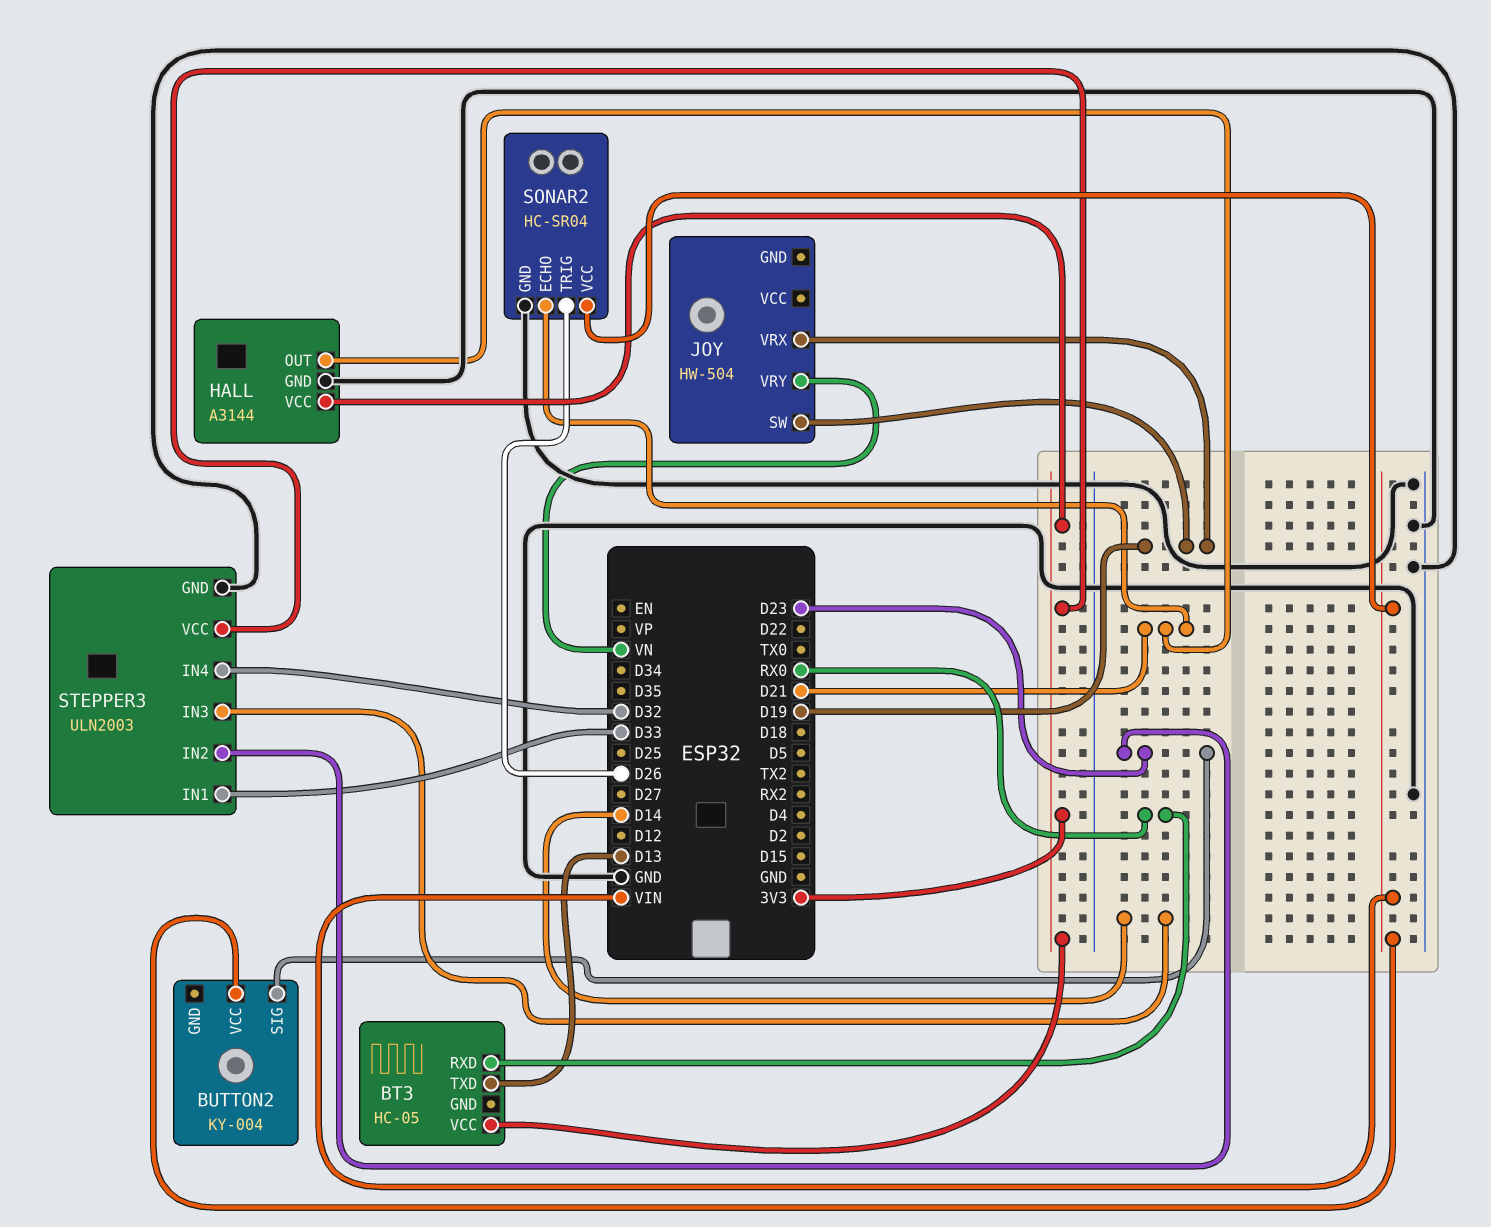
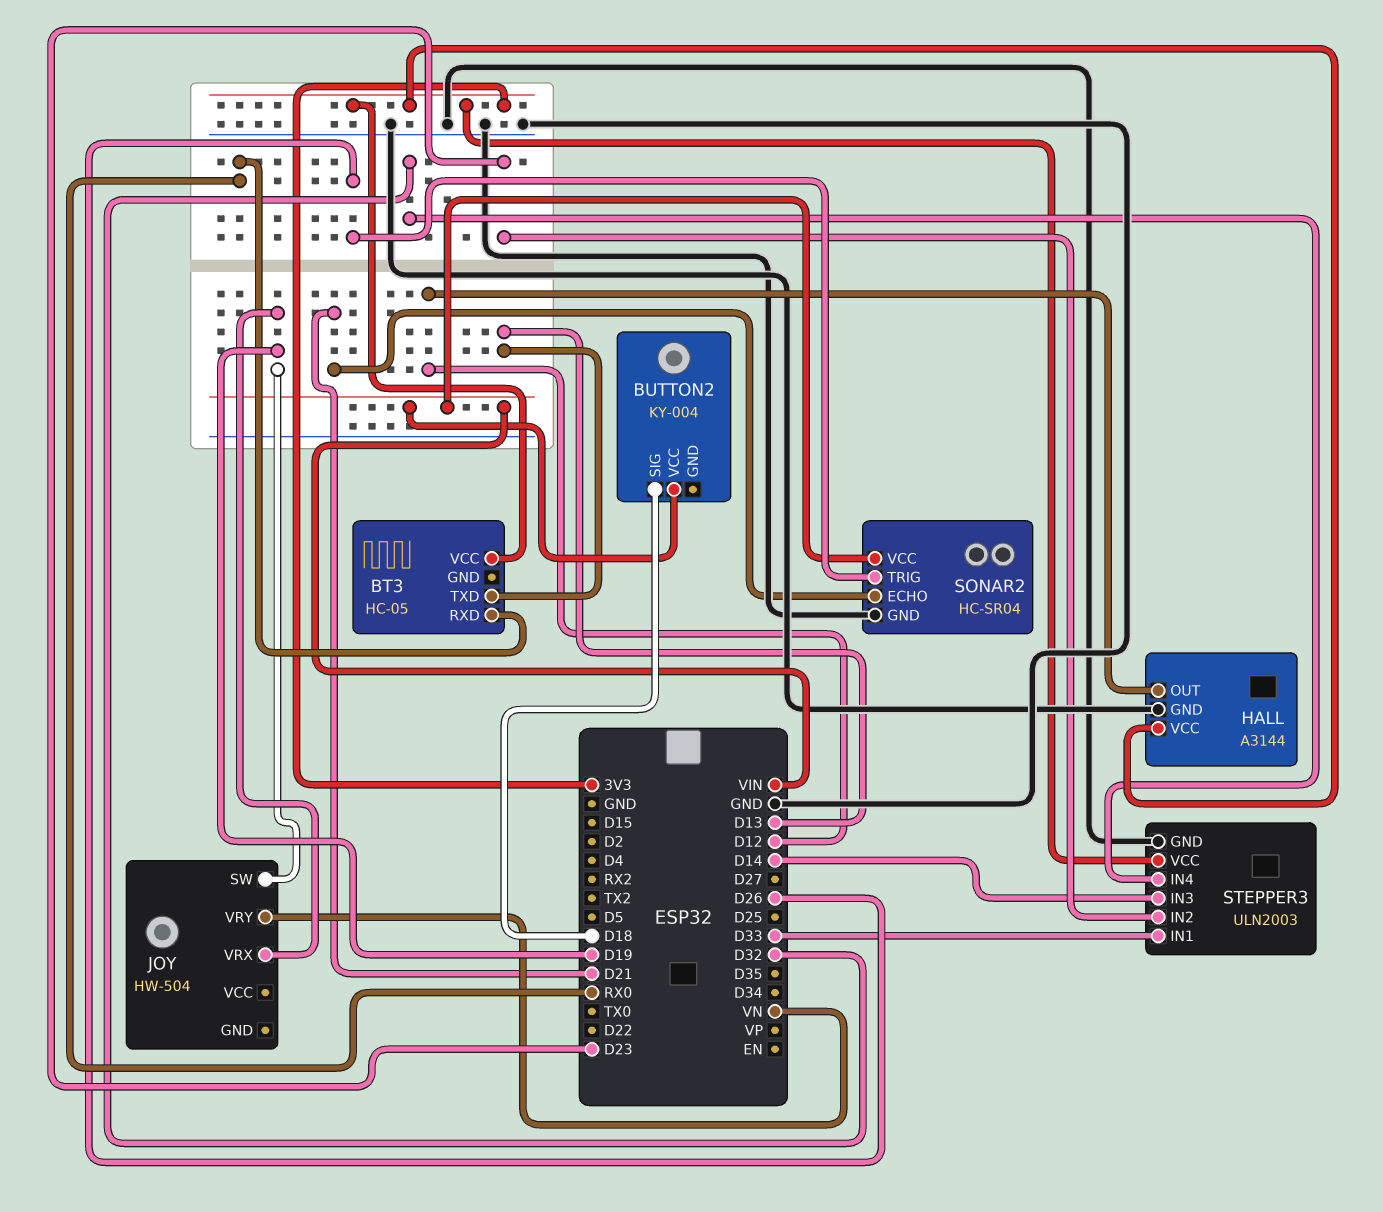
BUTTON2 pin SIG: D23 -> D18
HALL pin OUT: D21 -> D12

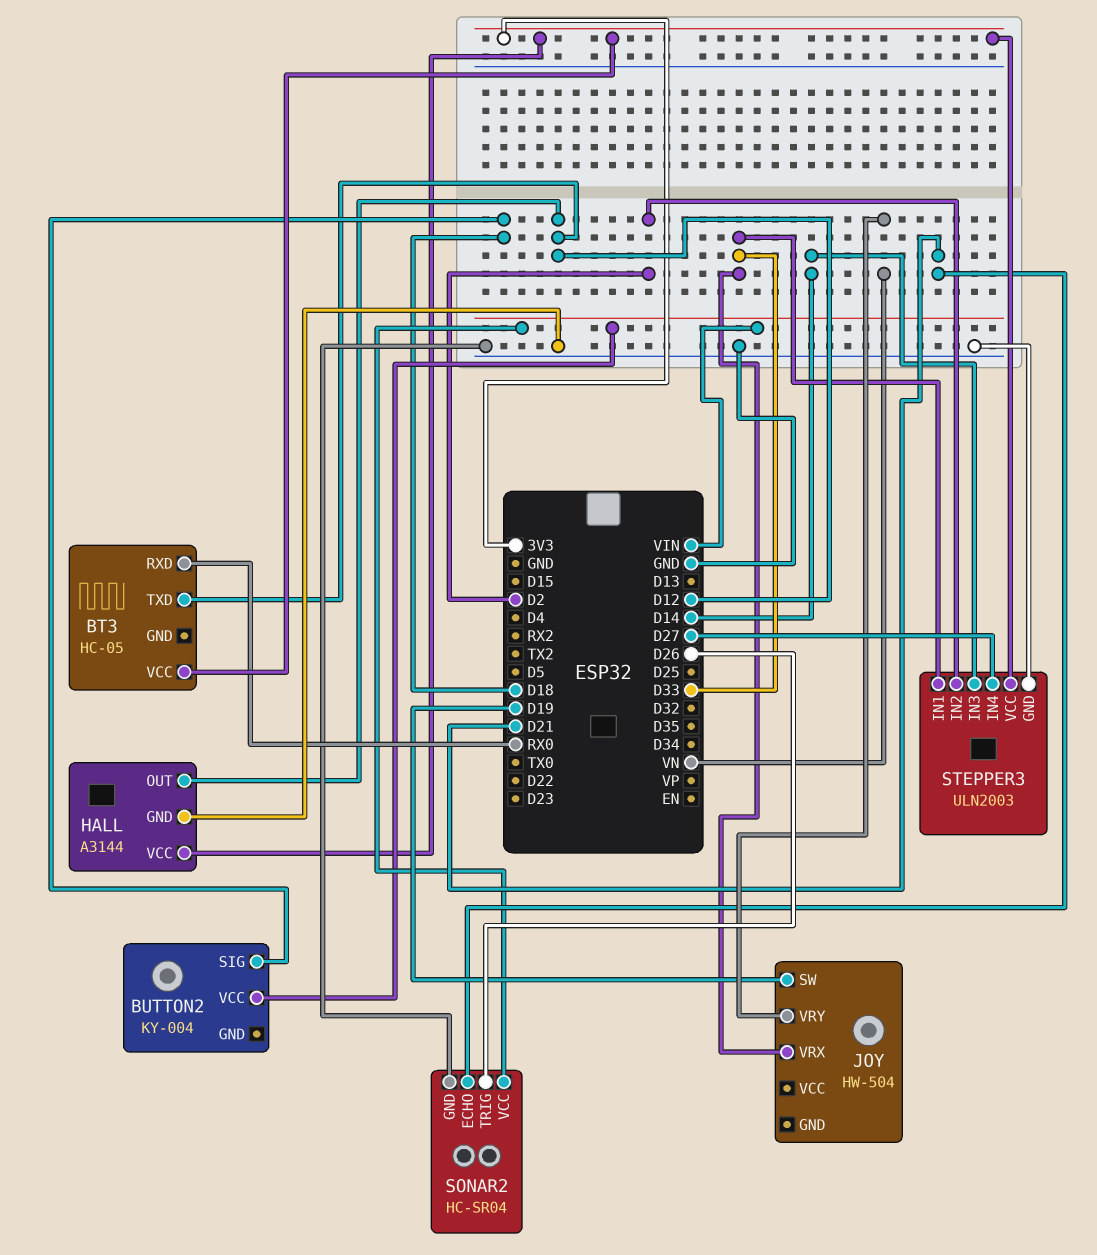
BT3 pin TXD: D13 -> D12
JOY pin VRX: D19 -> D33
STEPPER3 pin IN2: D23 -> D2
STEPPER3 pin IN4: D32 -> D27

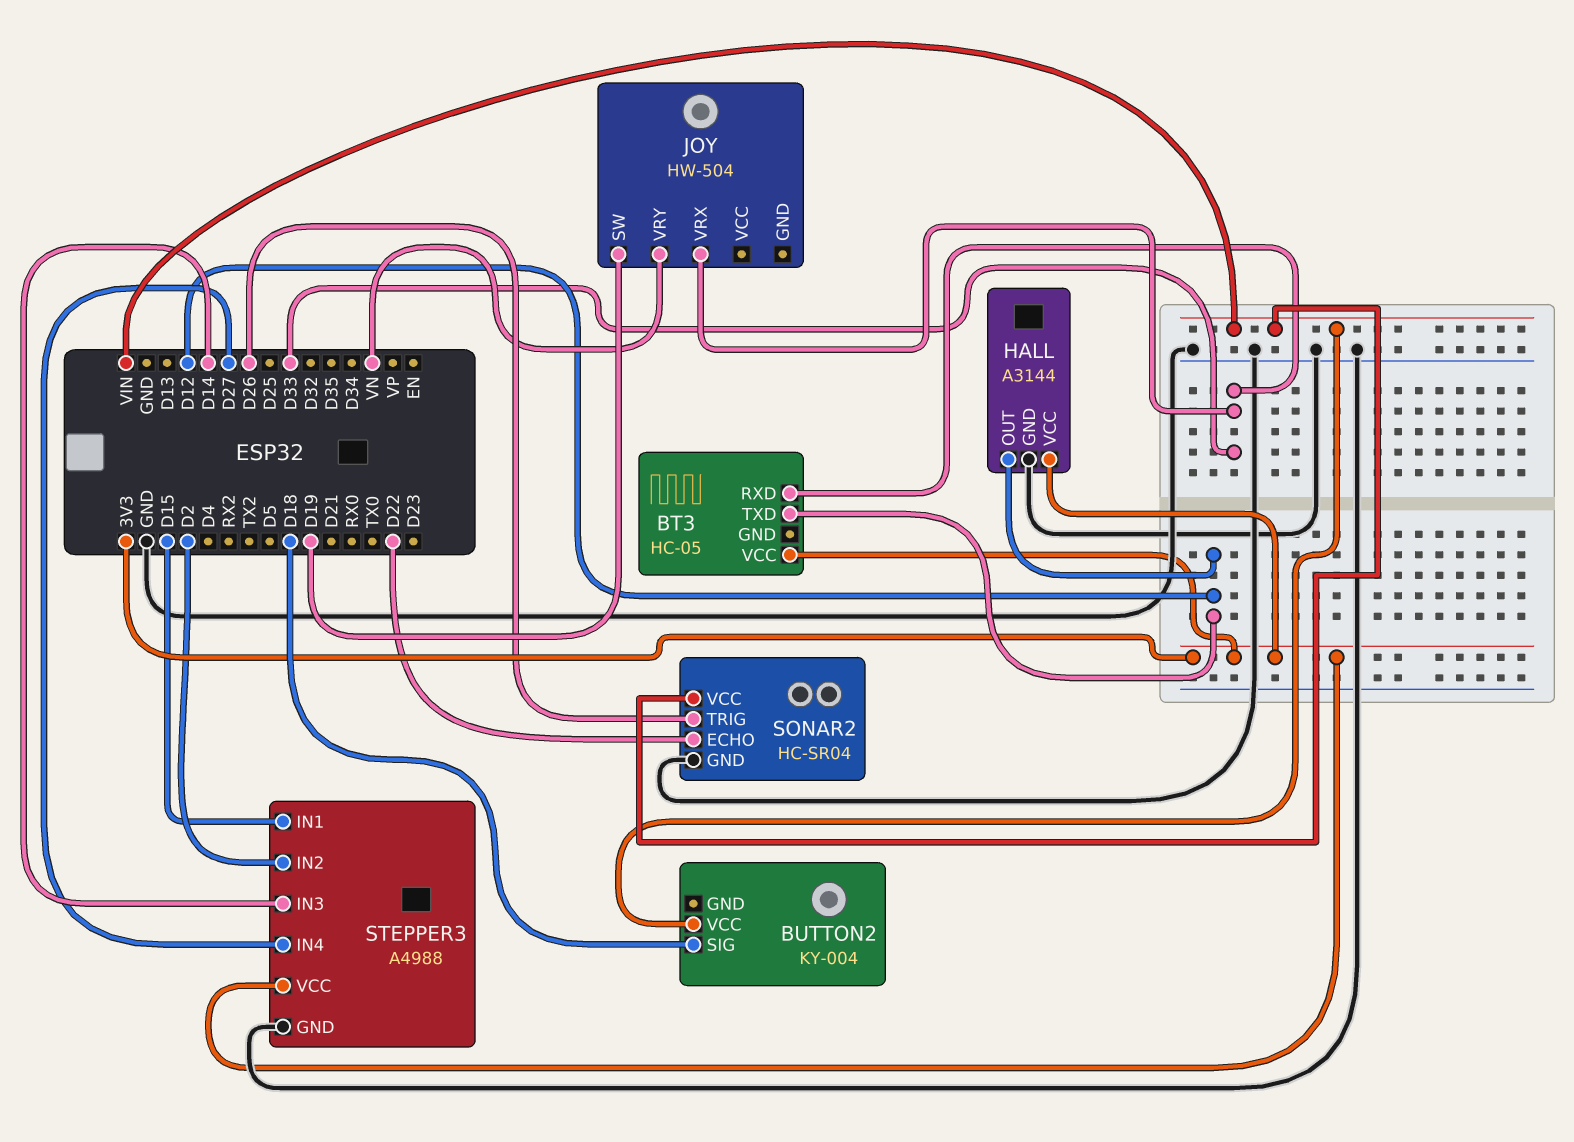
BT3 pin RXD: RX0 -> D33
SONAR2 pin ECHO: D21 -> D22
STEPPER3: ULN2003 -> A4988
STEPPER3 pin IN1: D33 -> D15

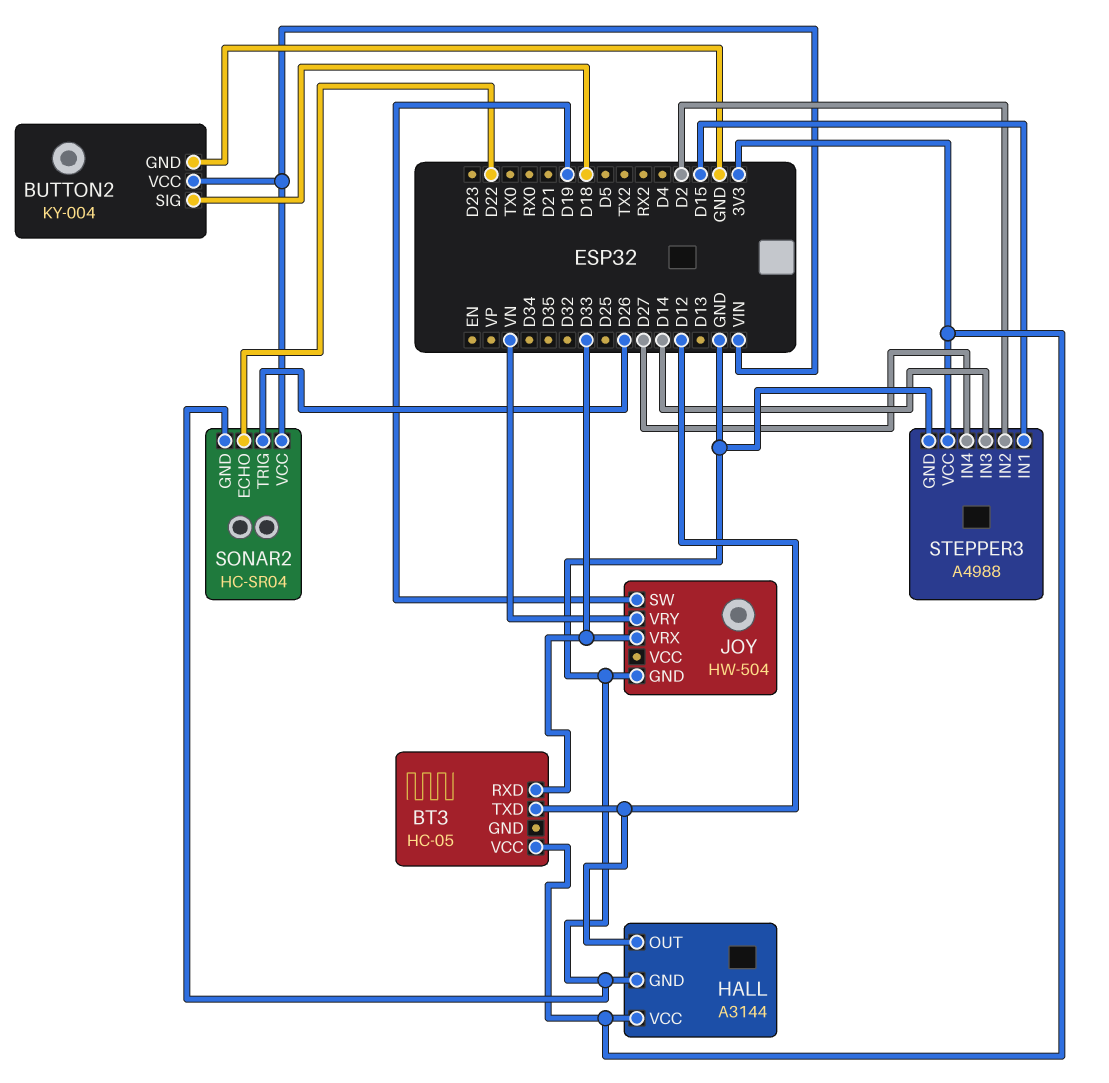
BUTTON2 pin GND: none -> GND
JOY pin GND: none -> GND

